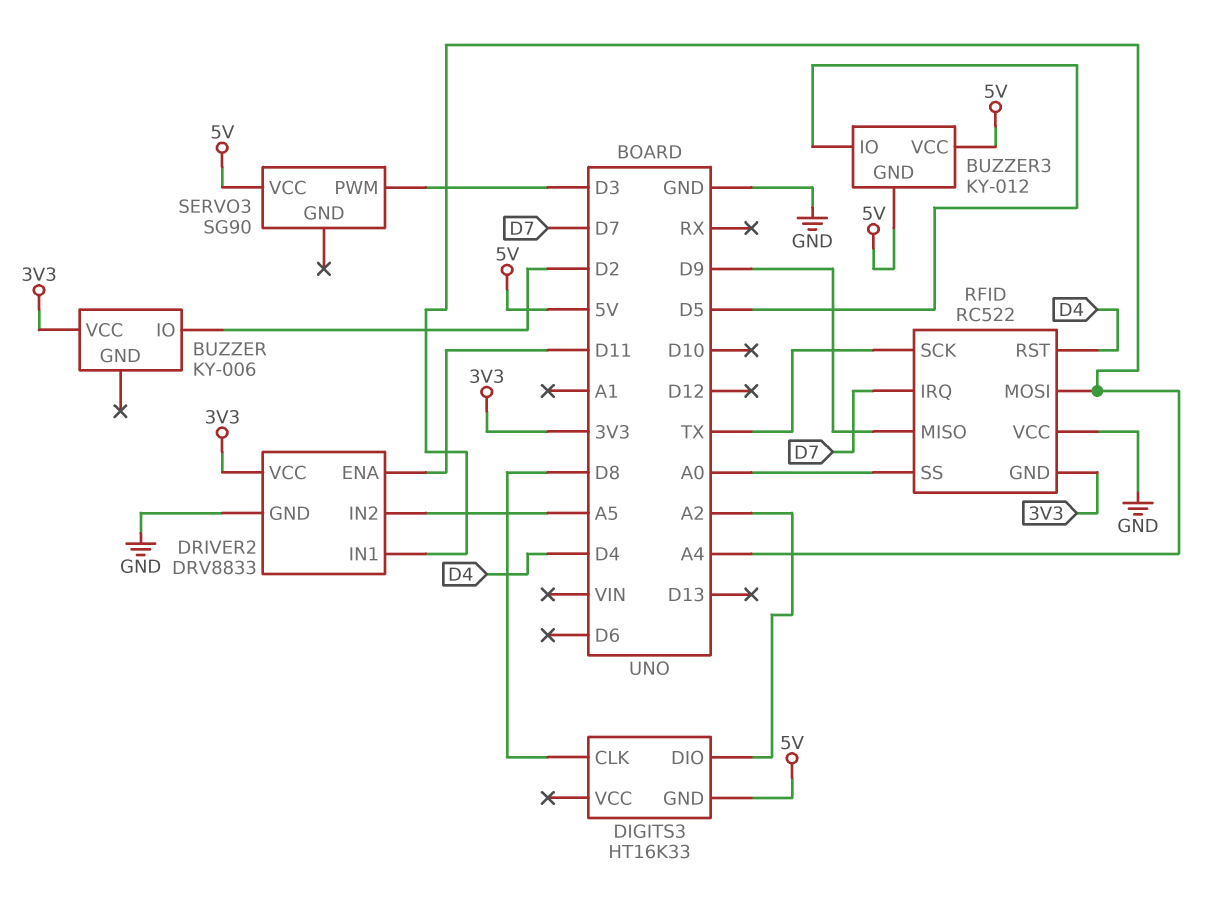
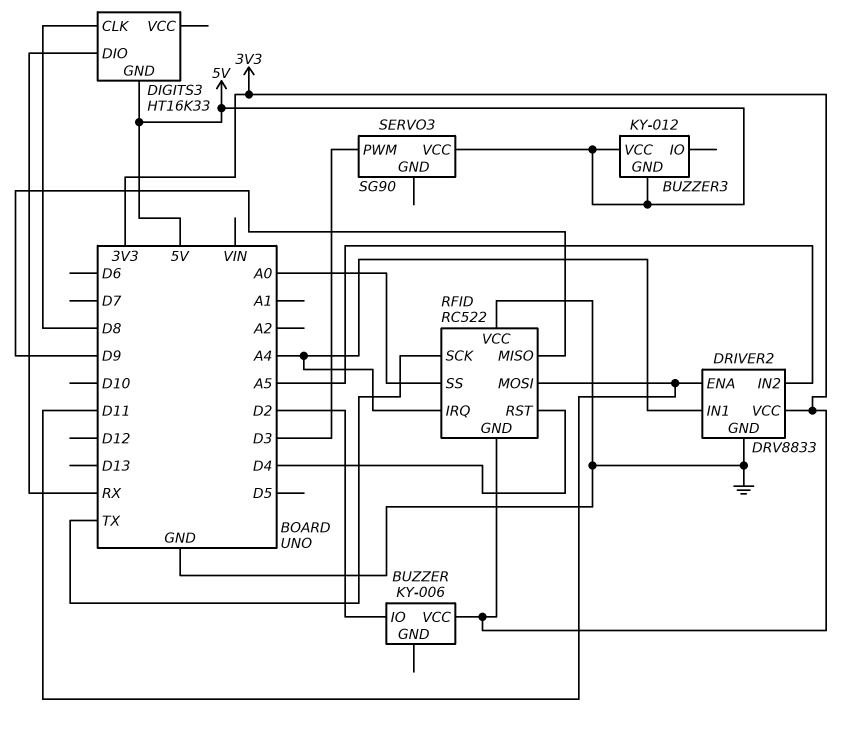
BUZZER3 pin IO: D5 -> none
DIGITS3 pin DIO: A2 -> RX
RFID pin IRQ: D7 -> A4
RFID pin MOSI: A4 -> D11

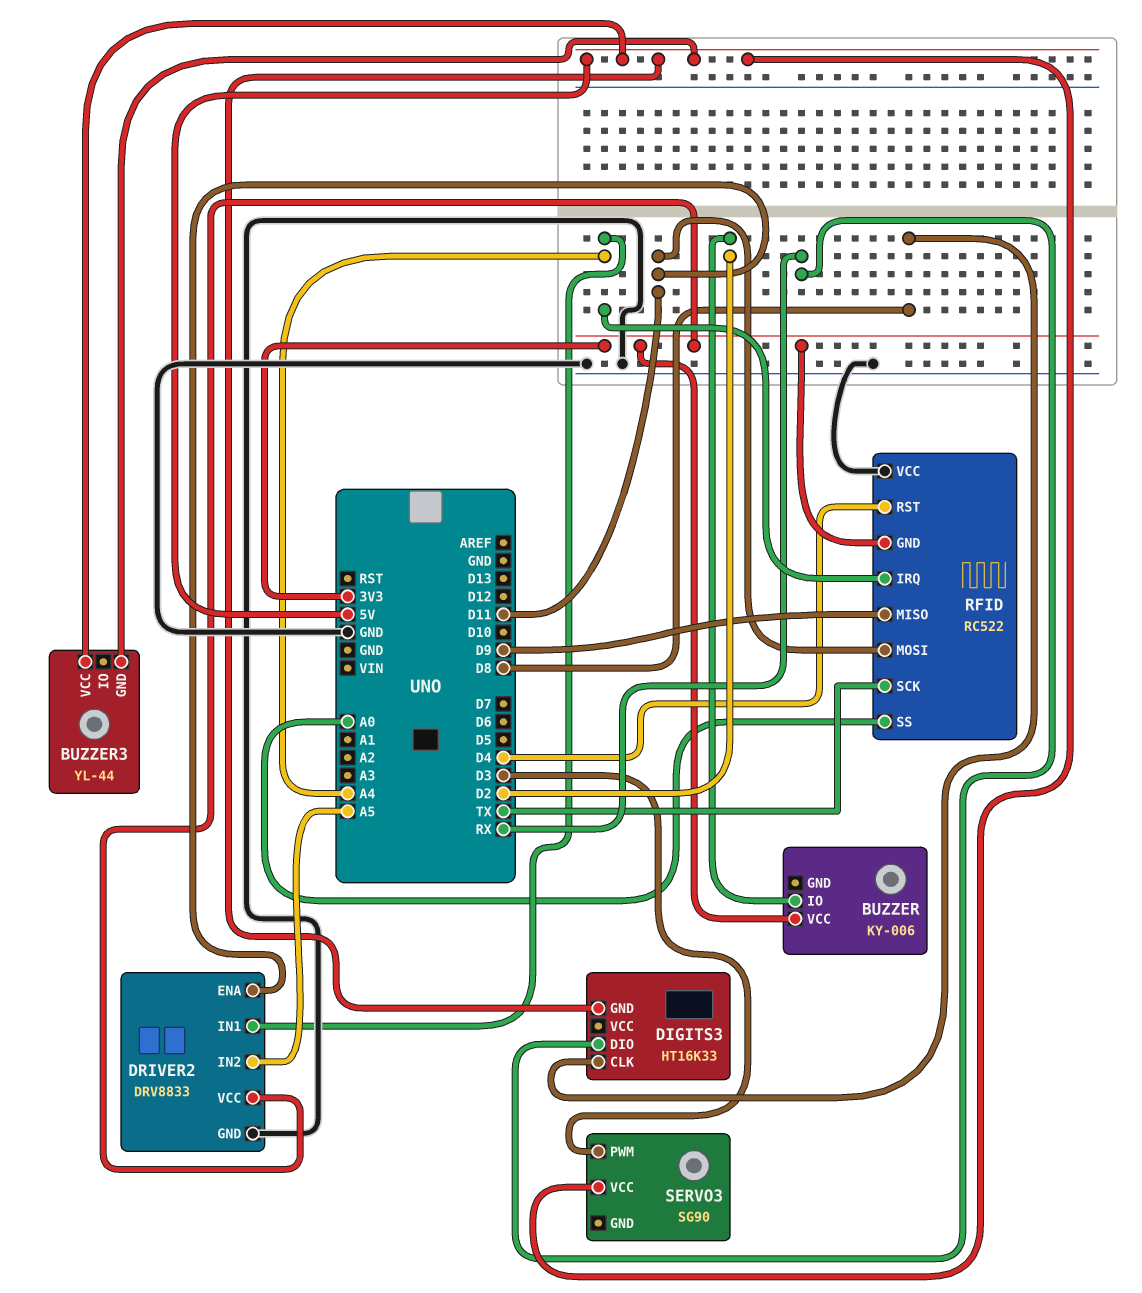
BUZZER3: KY-012 -> YL-44

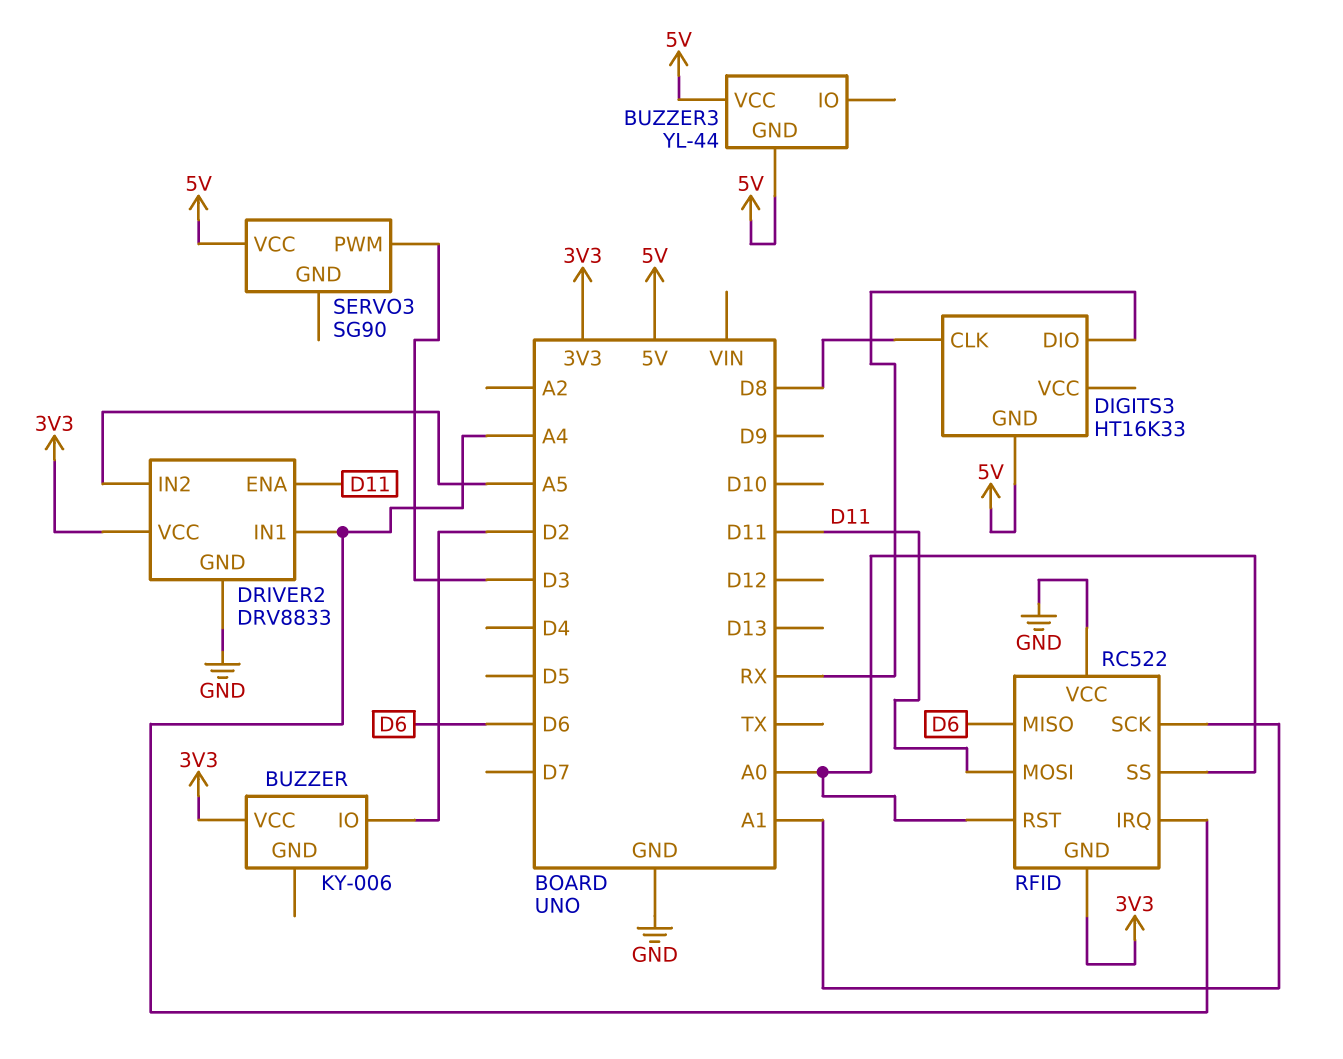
RFID pin MISO: D9 -> D6
RFID pin RST: D4 -> A0
RFID pin SCK: TX -> A1

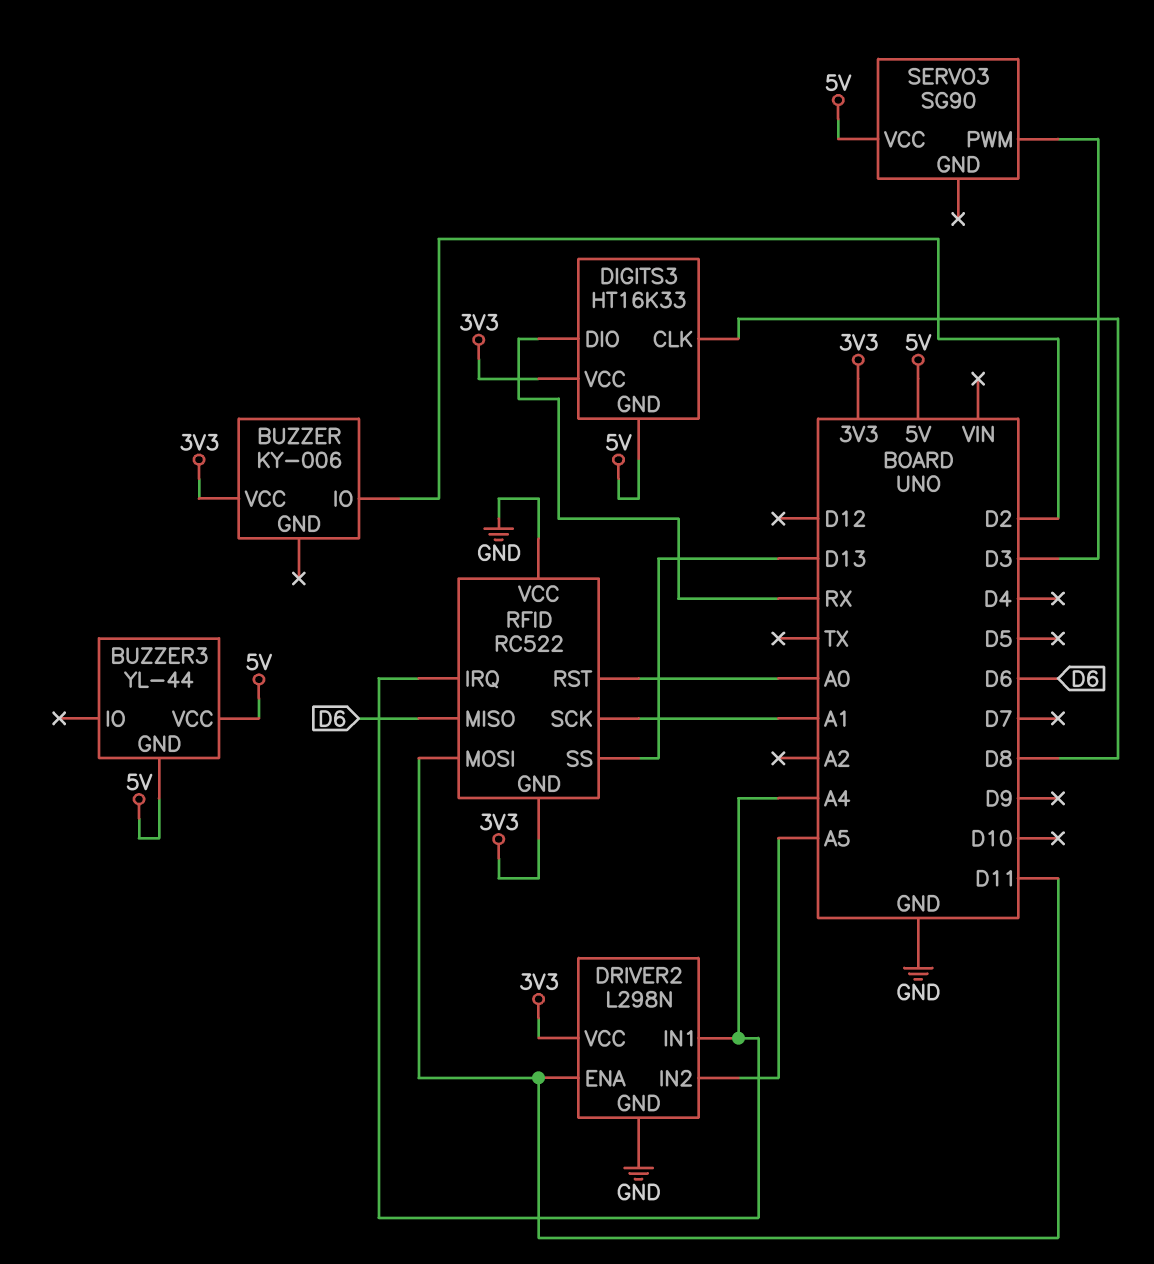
DIGITS3 pin VCC: none -> 3V3
DRIVER2: DRV8833 -> L298N
RFID pin SS: A0 -> D13

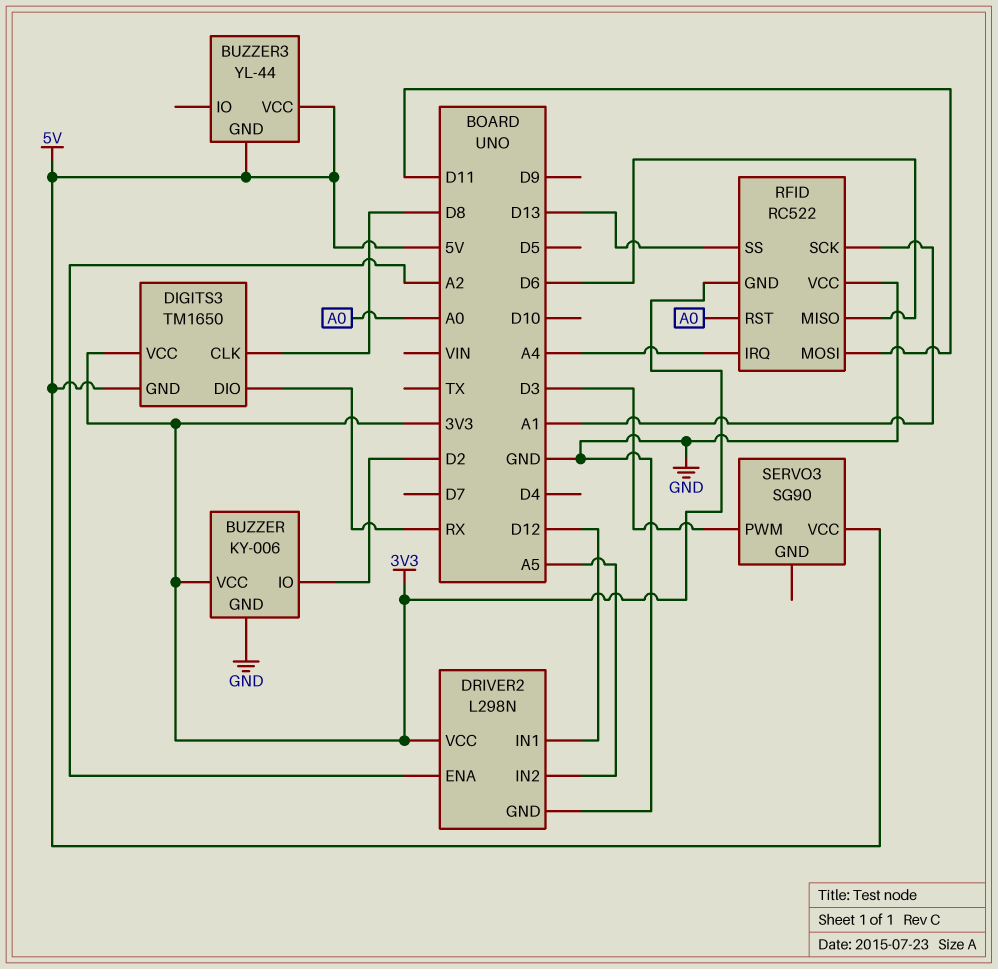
BUZZER pin GND: none -> GND
DIGITS3: HT16K33 -> TM1650
DRIVER2 pin ENA: D11 -> A2
DRIVER2 pin IN1: A4 -> D12

